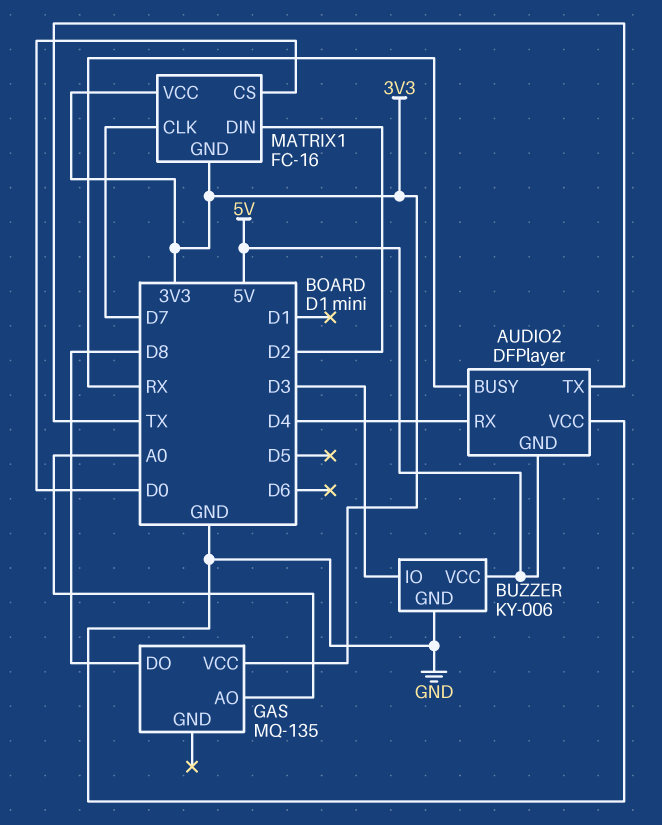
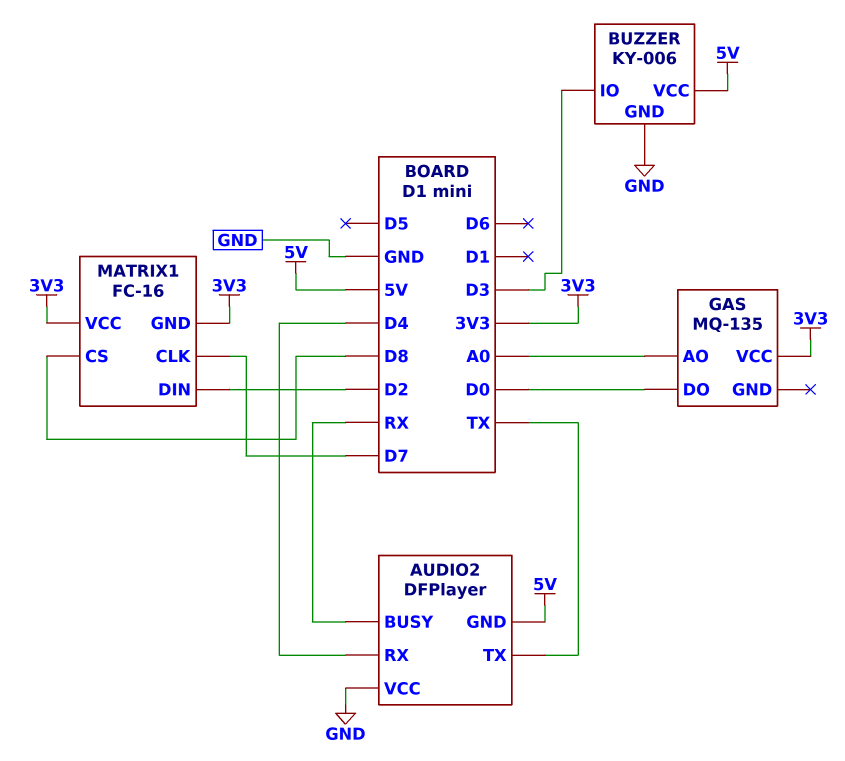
GAS pin DO: D8 -> D0
MATRIX1 pin CS: D0 -> D8

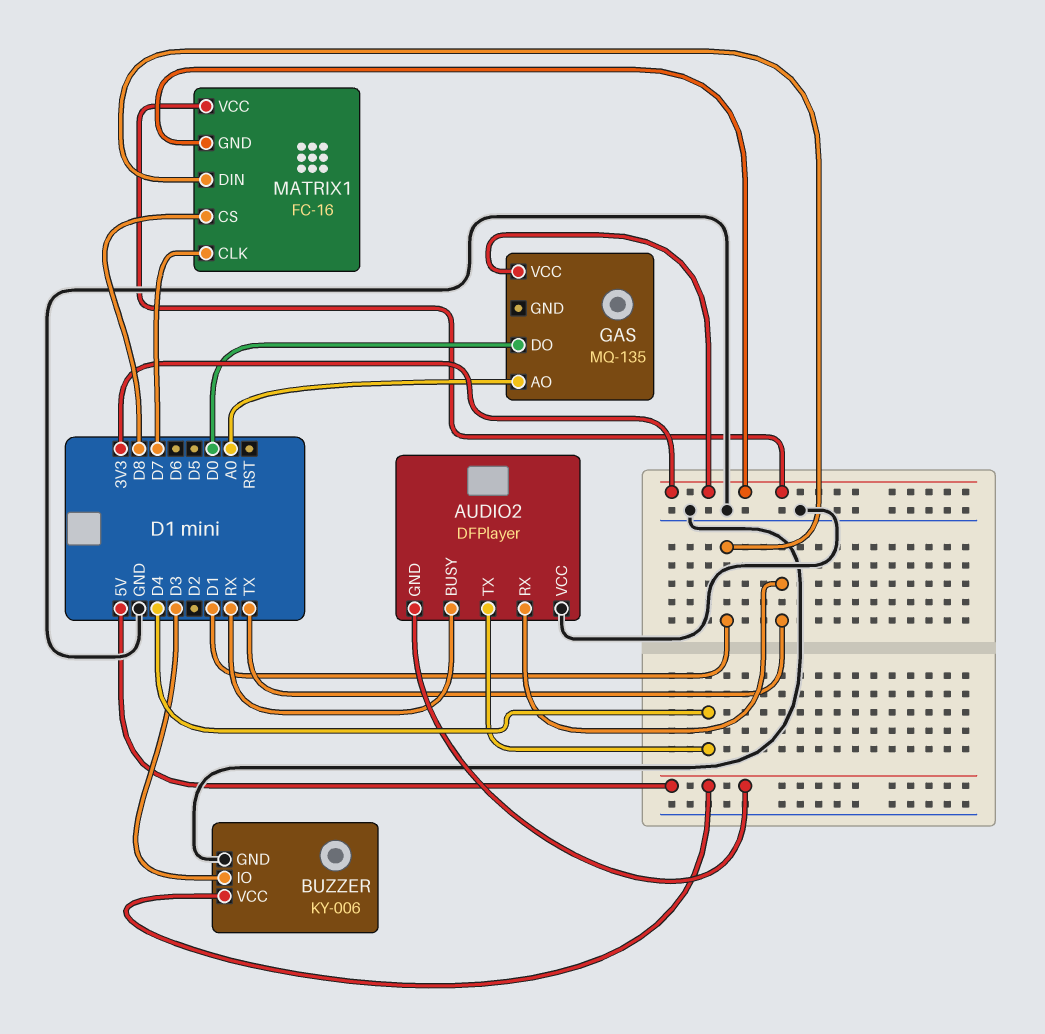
AUDIO2 pin RX: D4 -> TX
AUDIO2 pin TX: TX -> D4
MATRIX1 pin DIN: D2 -> D1

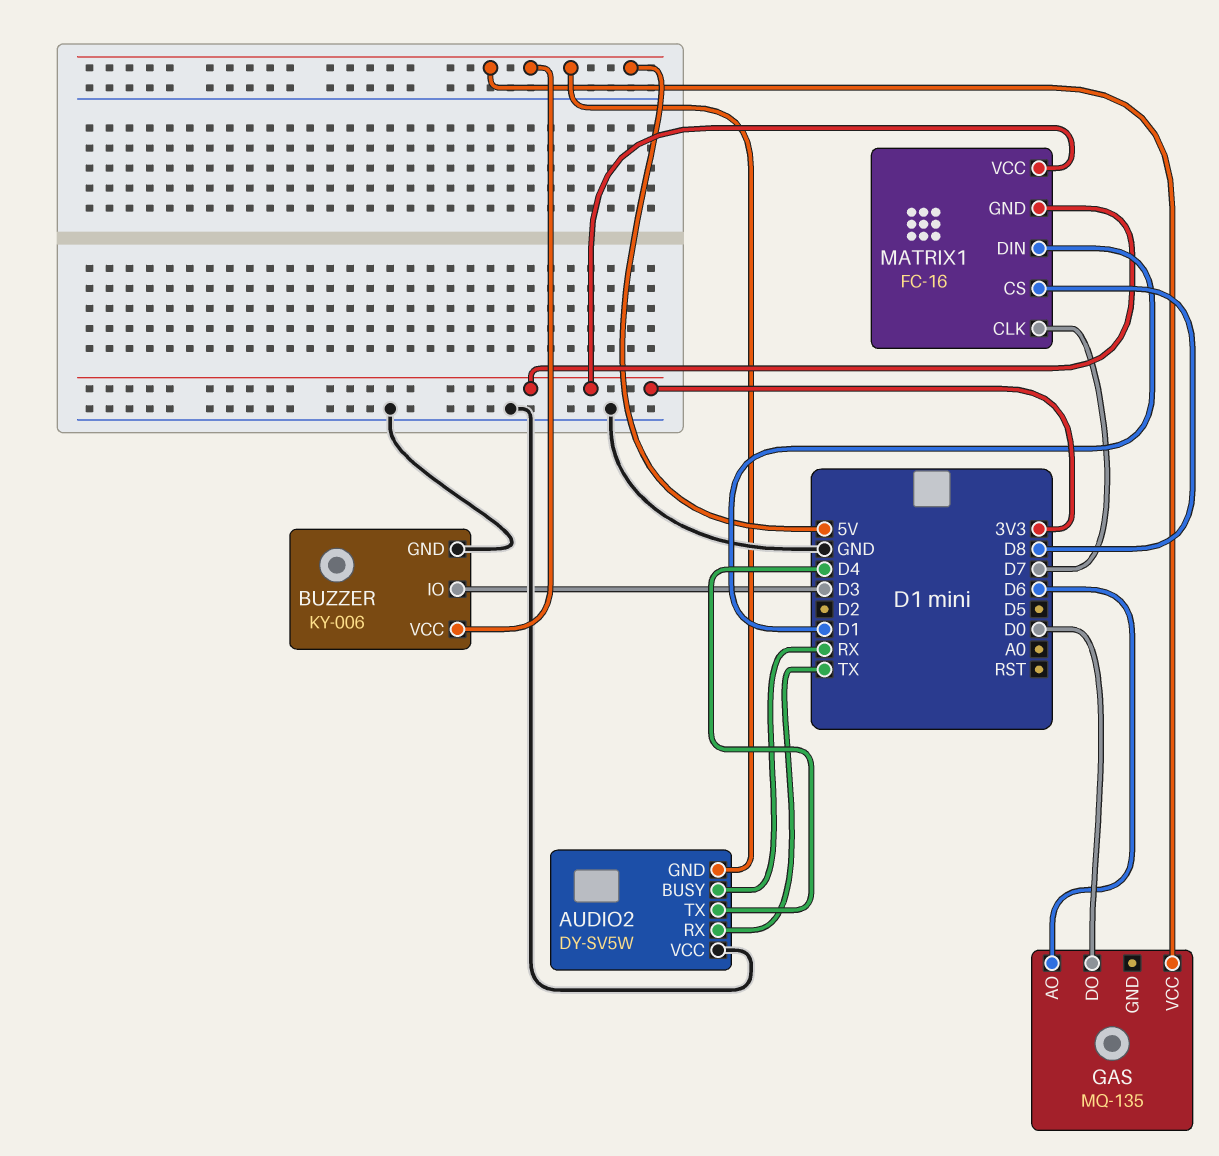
AUDIO2: DFPlayer -> DY-SV5W
GAS pin AO: A0 -> D6
GAS pin VCC: 3V3 -> 5V

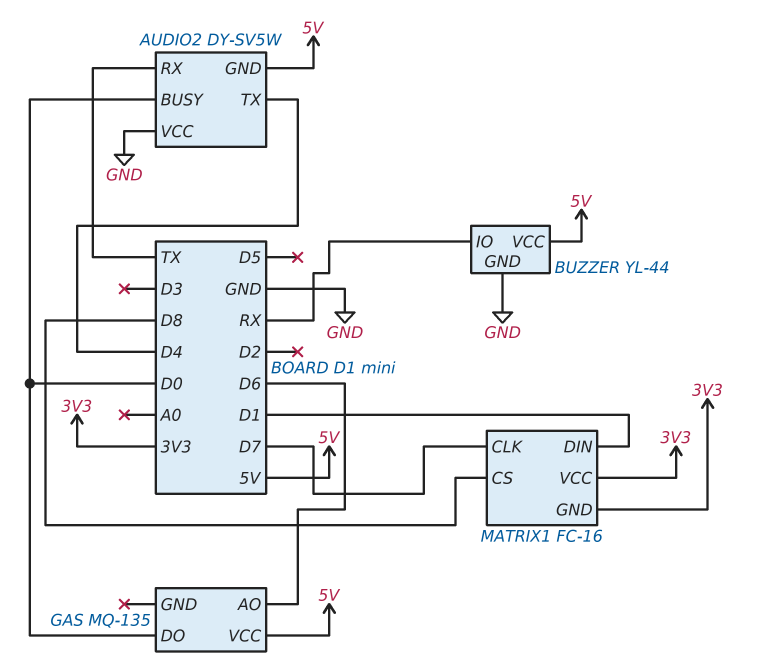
AUDIO2 pin BUSY: RX -> D0
BUZZER: KY-006 -> YL-44
BUZZER pin IO: D3 -> RX

